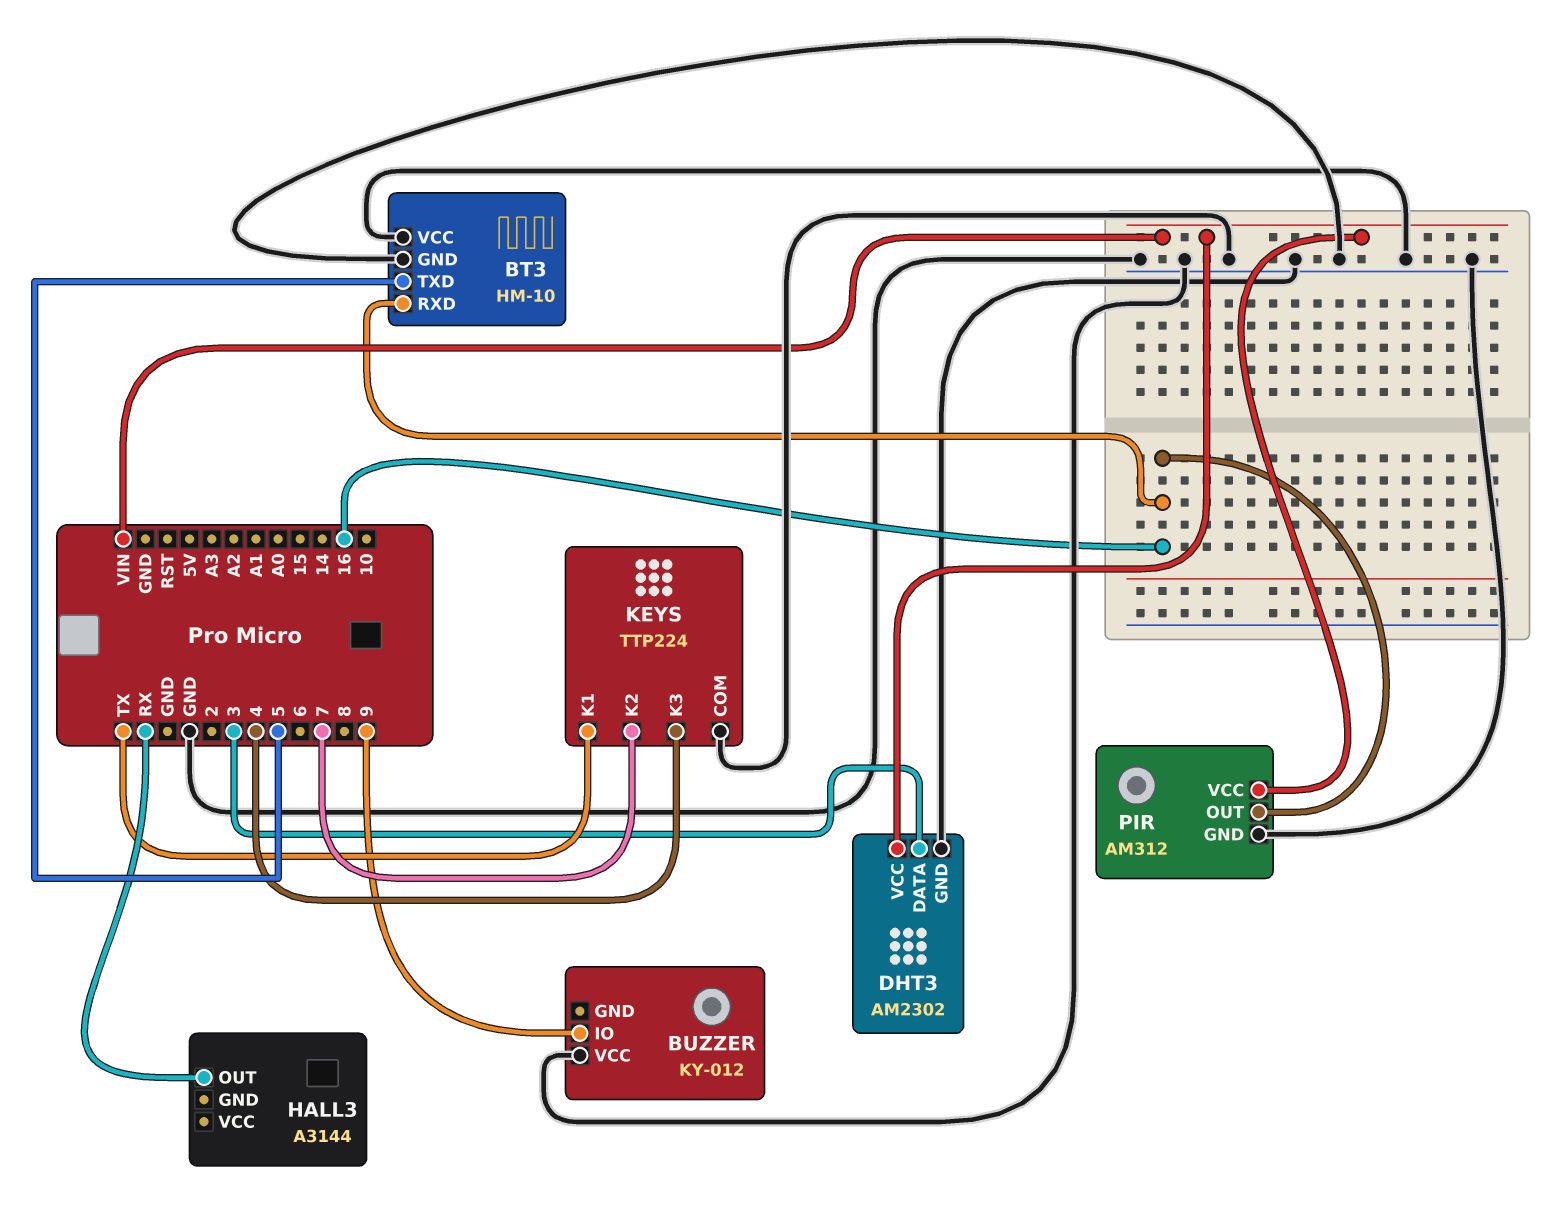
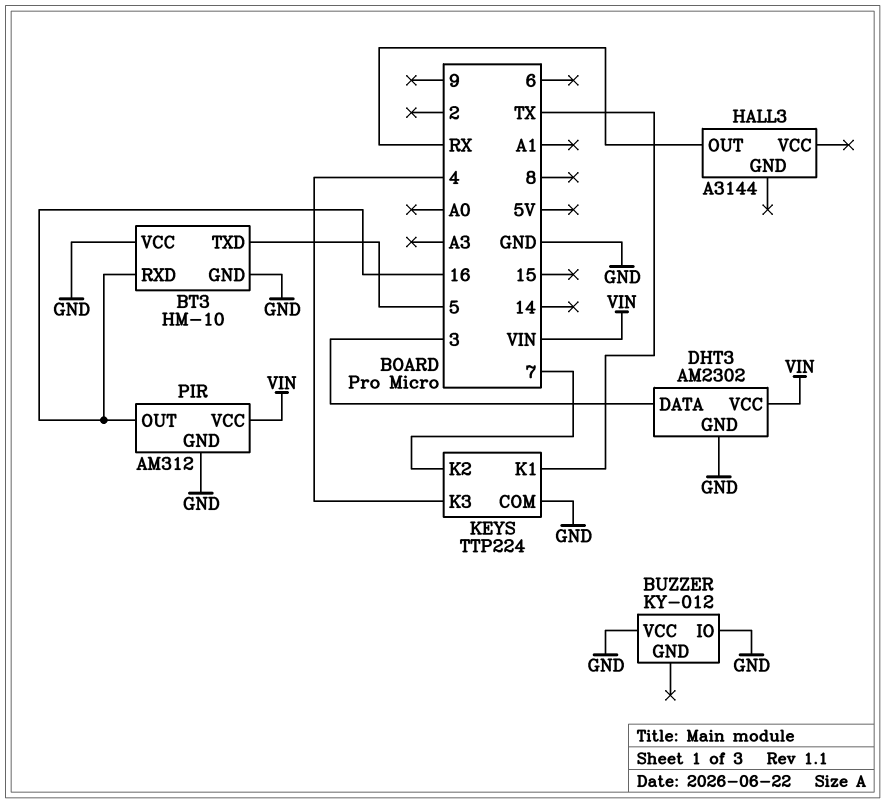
BUZZER pin IO: 9 -> GND

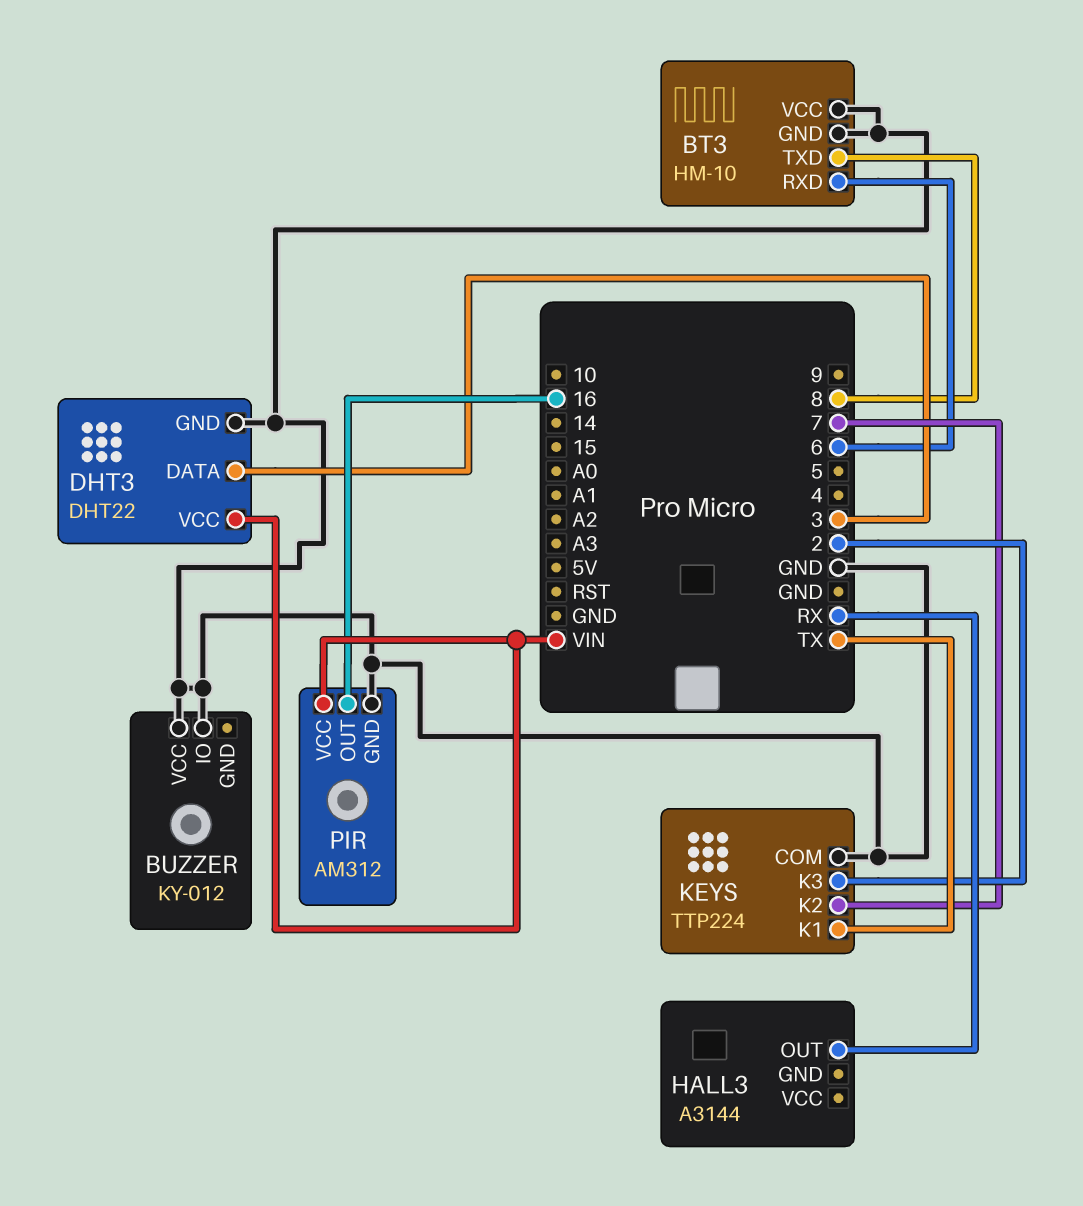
BT3 pin RXD: 16 -> 6
BT3 pin TXD: 5 -> 8
DHT3: AM2302 -> DHT22
KEYS pin K3: 4 -> 2

